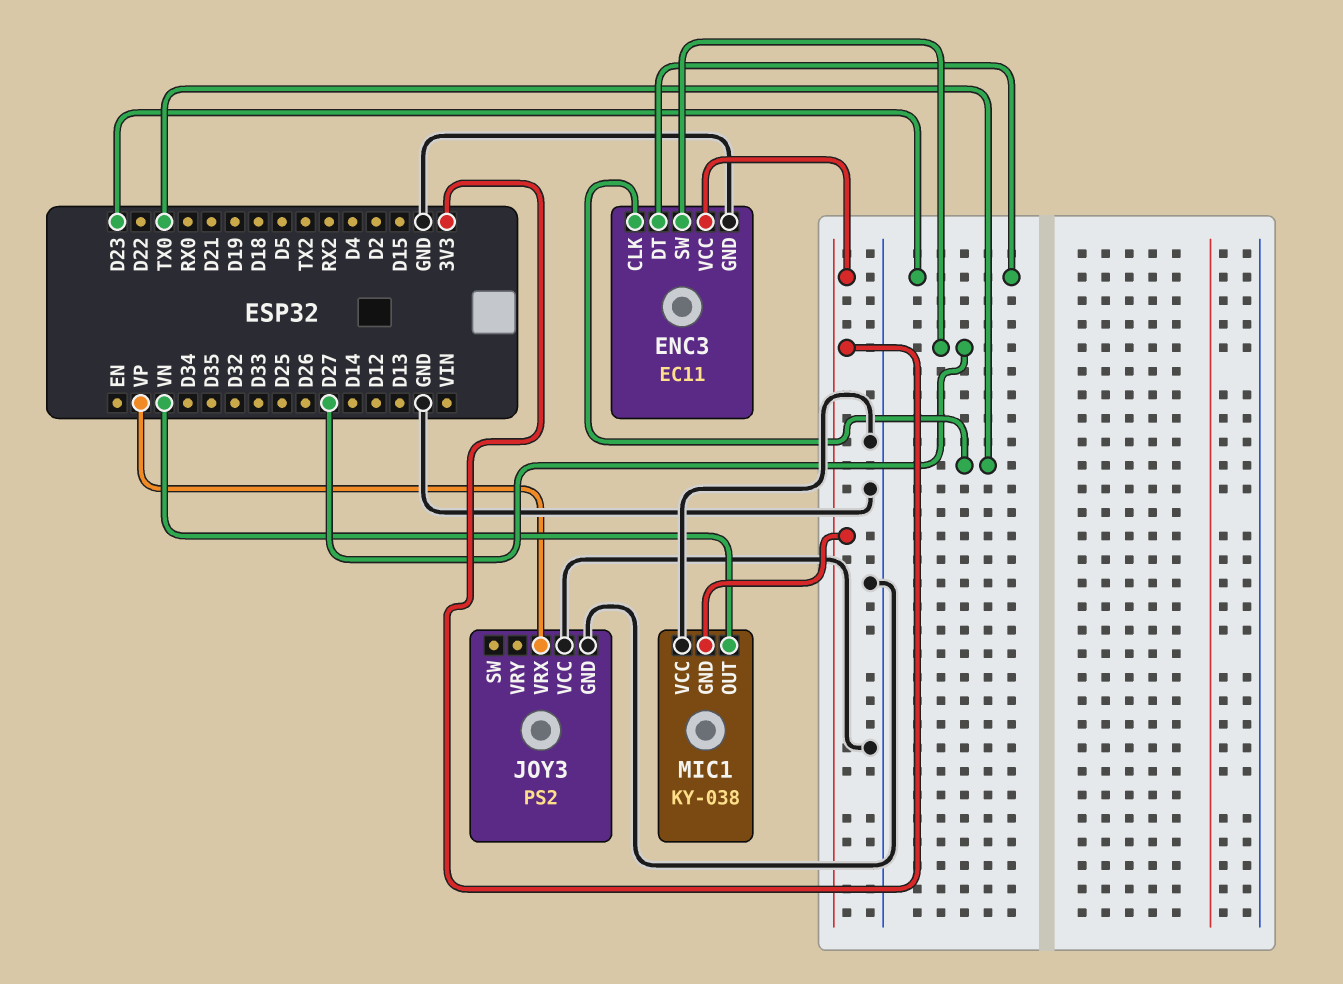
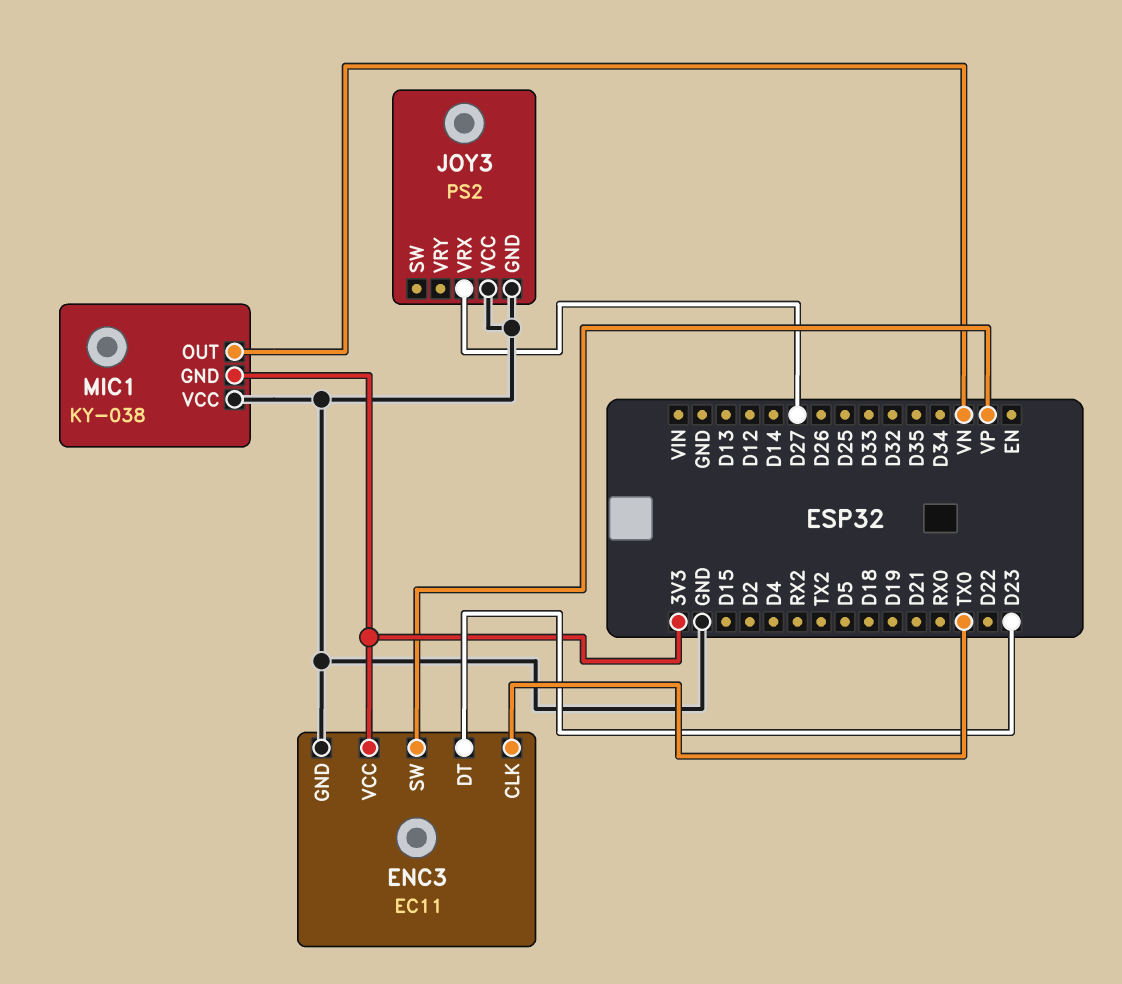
ENC3 pin SW: D27 -> VP
JOY3 pin VRX: VP -> D27

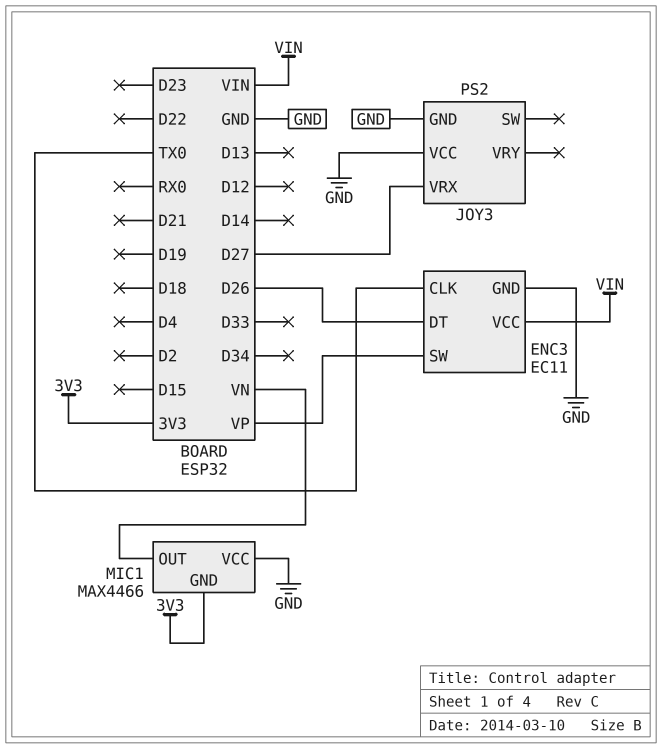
ENC3 pin DT: D23 -> D26
ENC3 pin VCC: 3V3 -> VIN
MIC1: KY-038 -> MAX4466

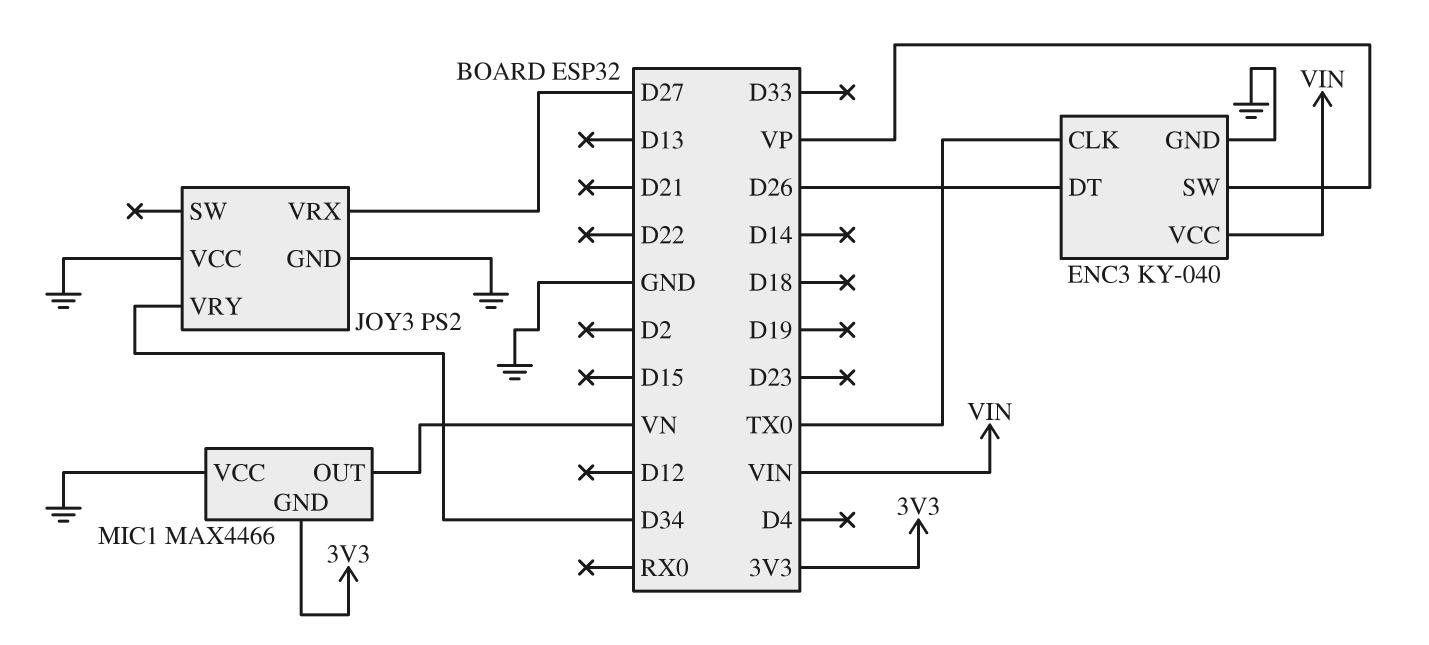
ENC3: EC11 -> KY-040
JOY3 pin VRY: none -> D34

